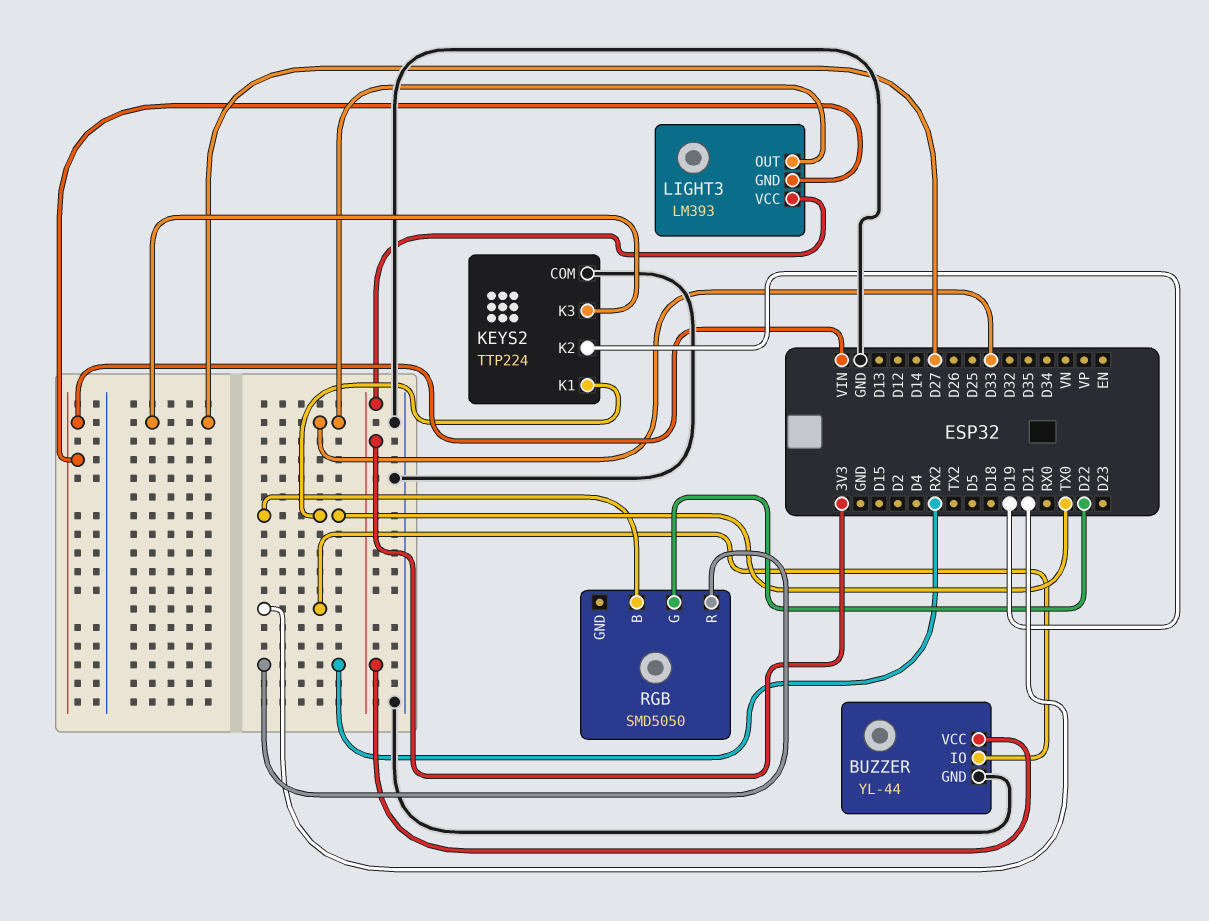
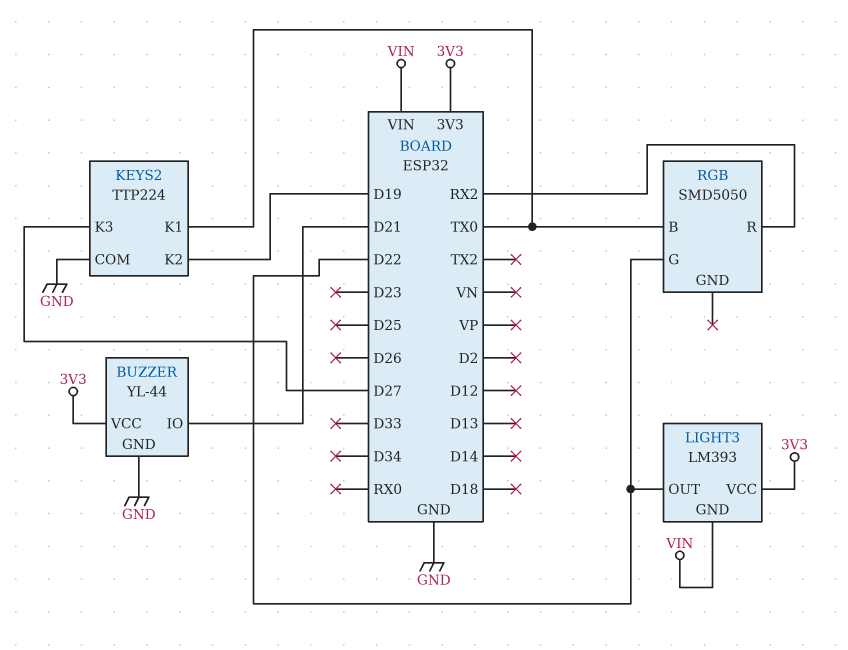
LIGHT3 pin OUT: D33 -> D22

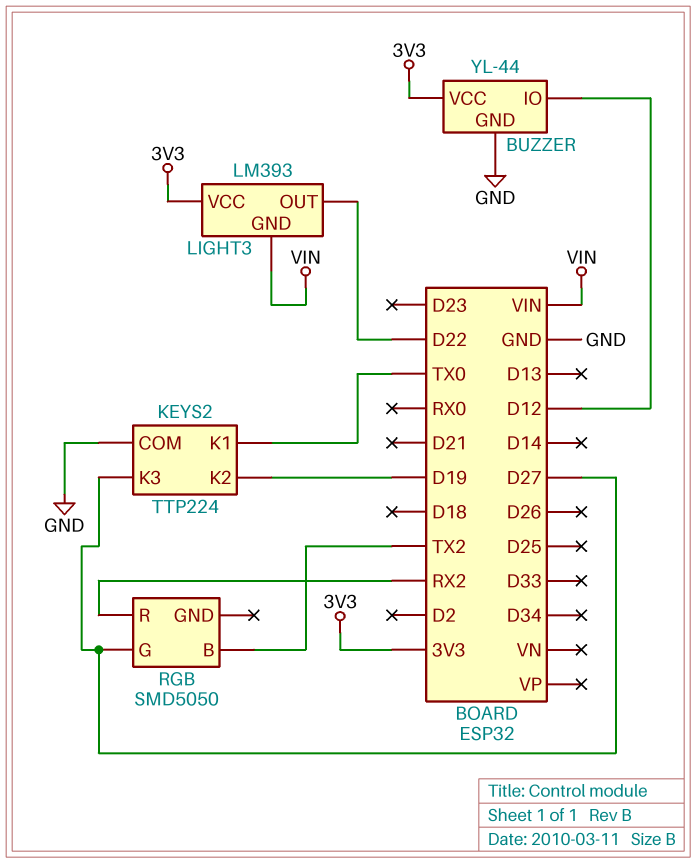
BUZZER pin IO: D21 -> D12
RGB pin B: TX0 -> TX2
RGB pin G: D22 -> D27

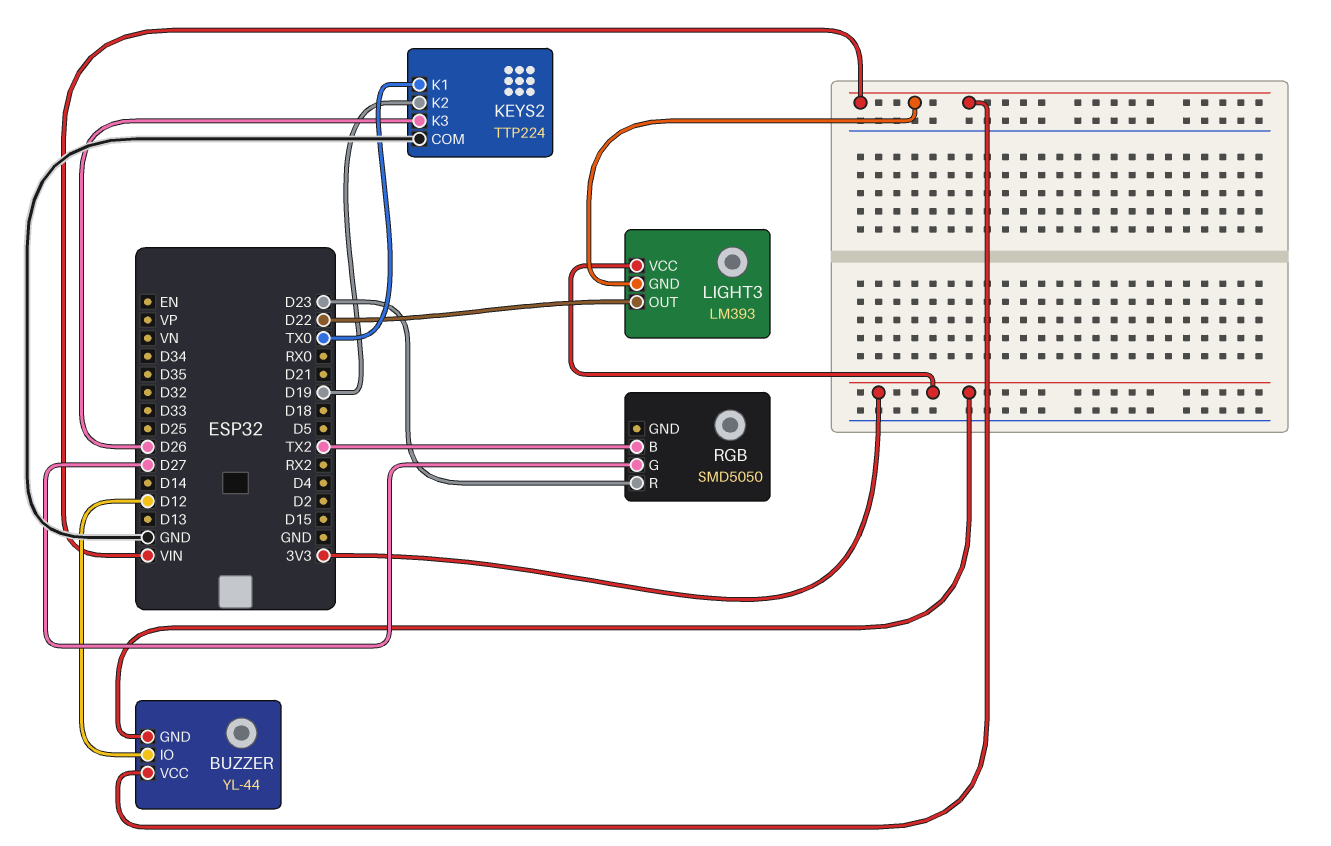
BUZZER pin GND: GND -> 3V3
BUZZER pin VCC: 3V3 -> VIN
KEYS2 pin K3: D27 -> D26
RGB pin R: RX2 -> D23

